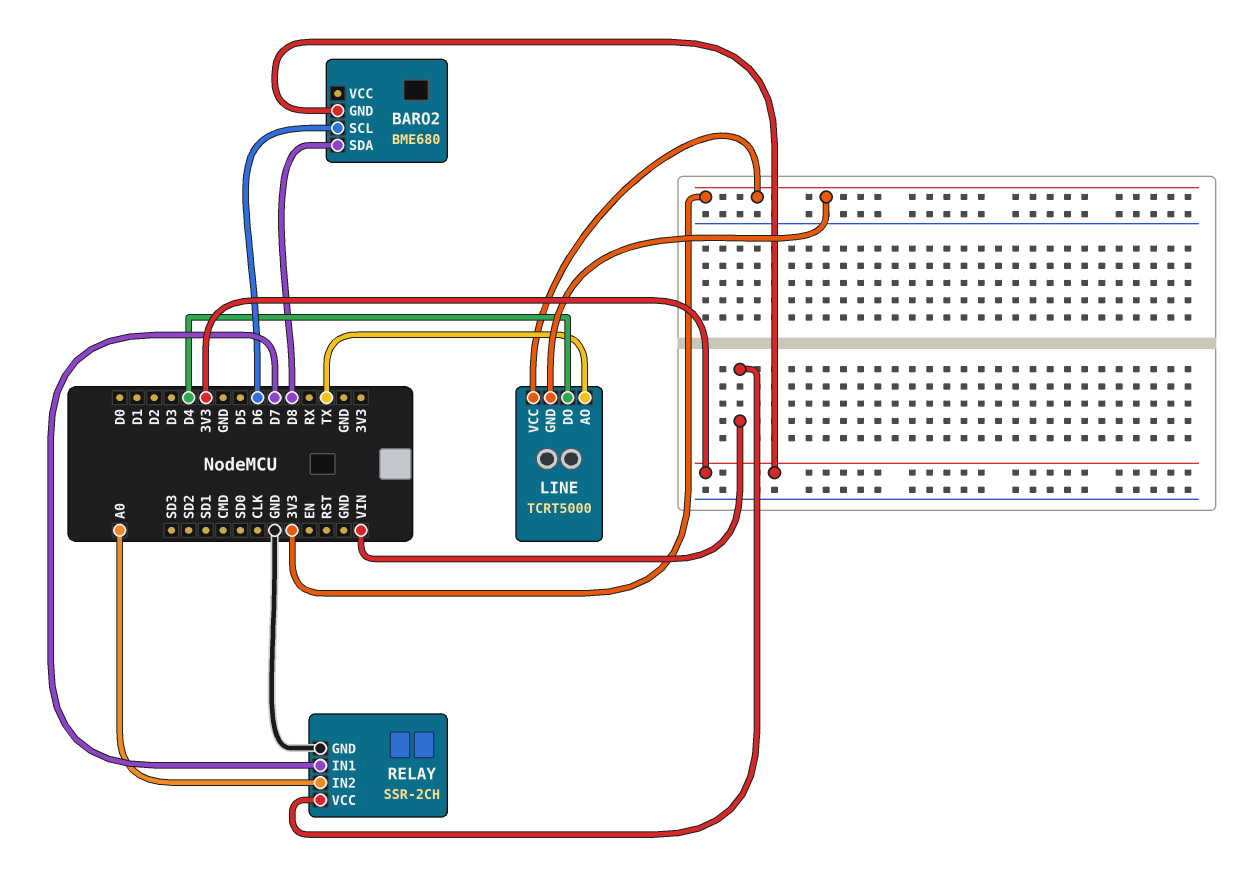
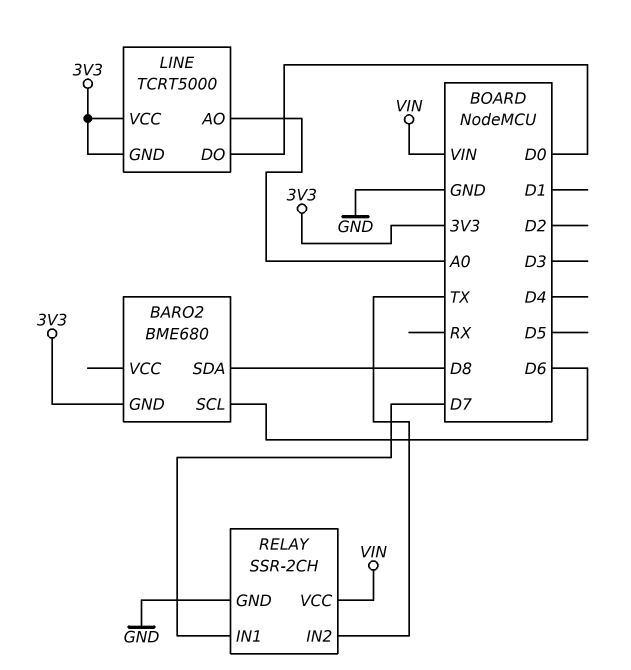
LINE pin AO: TX -> A0
LINE pin DO: D4 -> D0
RELAY pin IN2: A0 -> TX

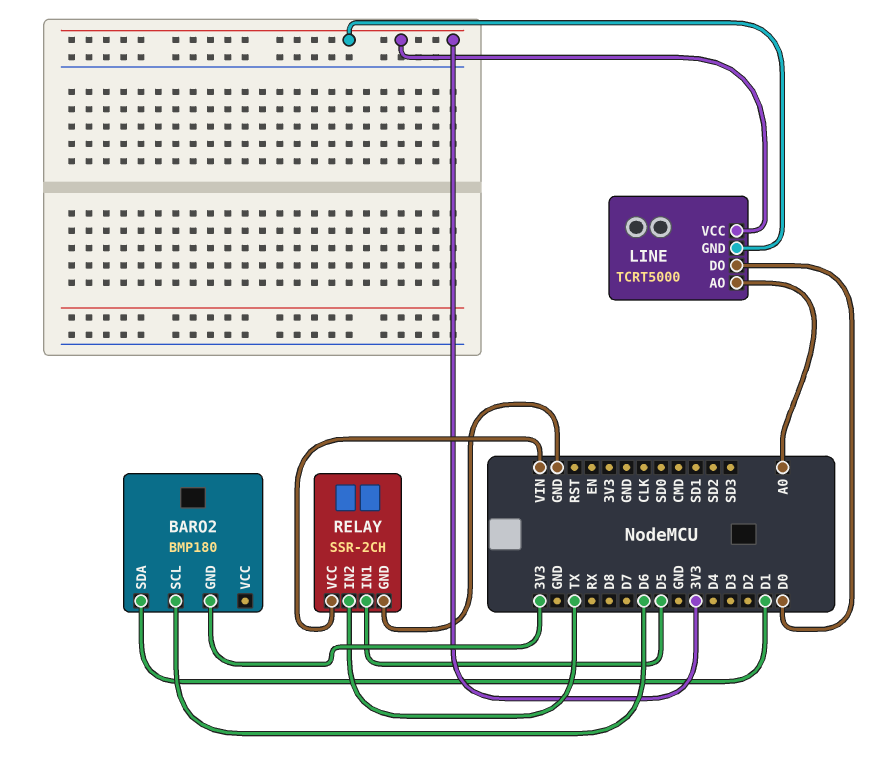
BARO2: BME680 -> BMP180
BARO2 pin SDA: D8 -> D1
RELAY pin IN1: D7 -> D5

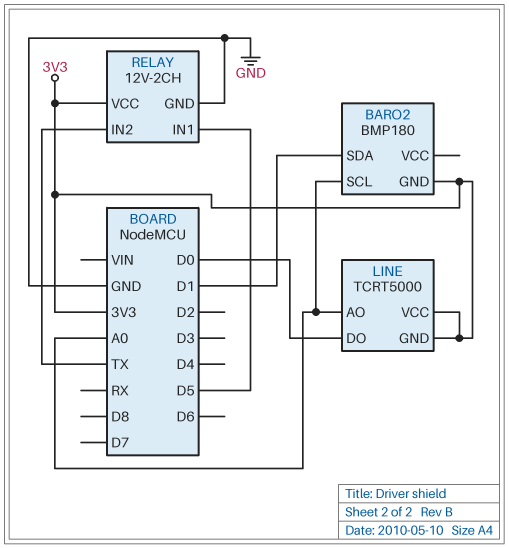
BARO2 pin SCL: D6 -> A0
RELAY: SSR-2CH -> 12V-2CH
RELAY pin VCC: VIN -> 3V3

